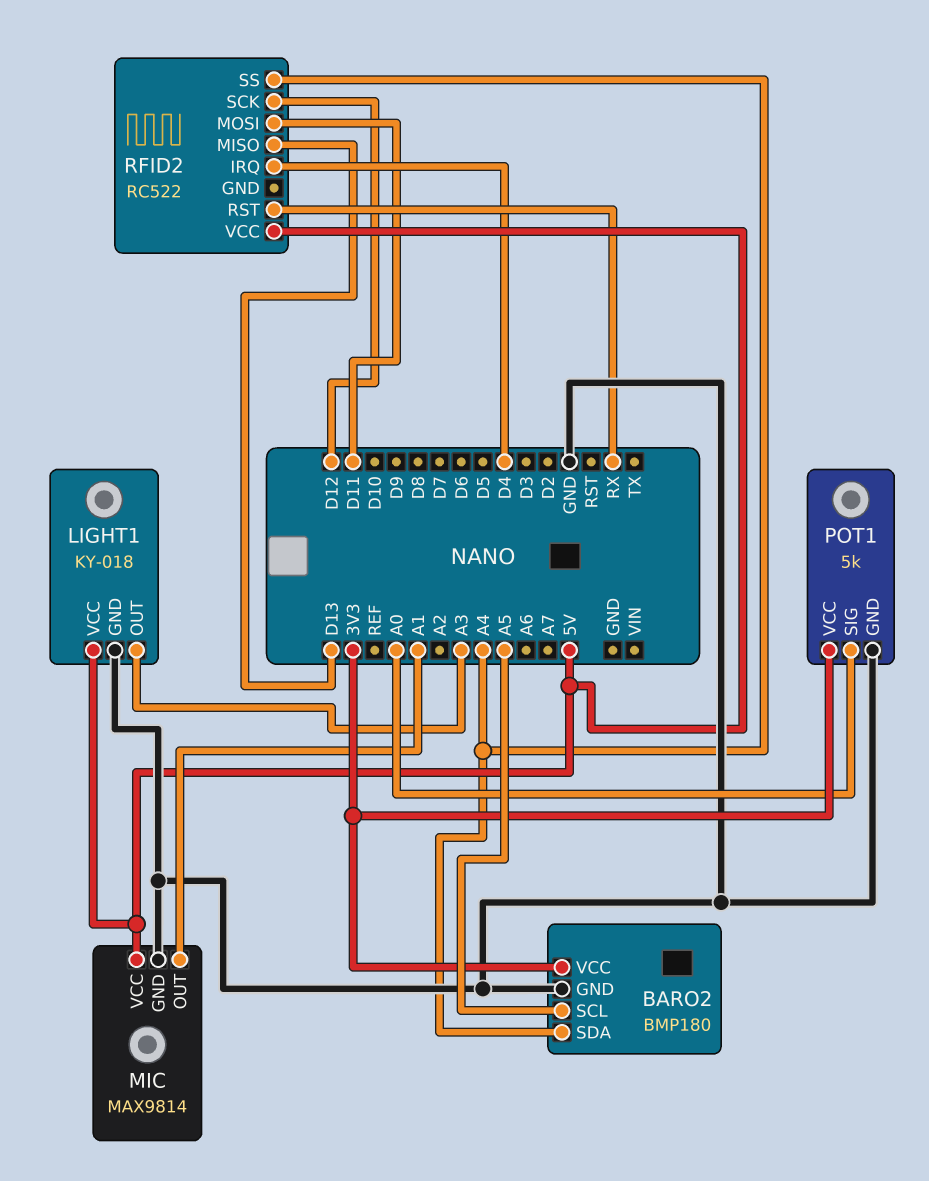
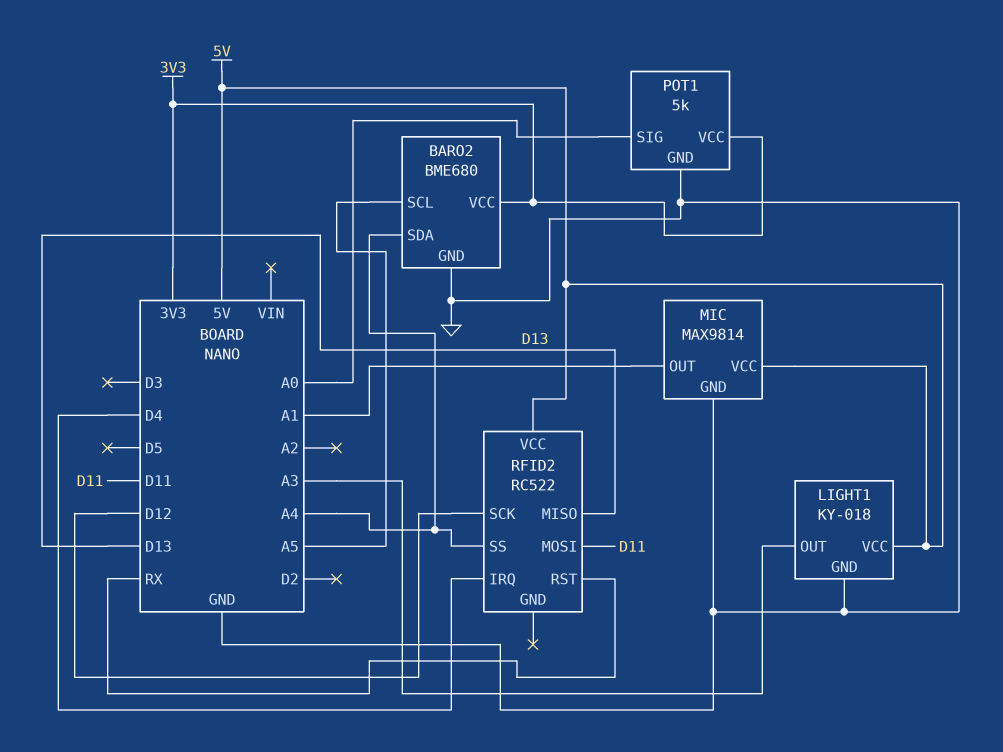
BARO2: BMP180 -> BME680

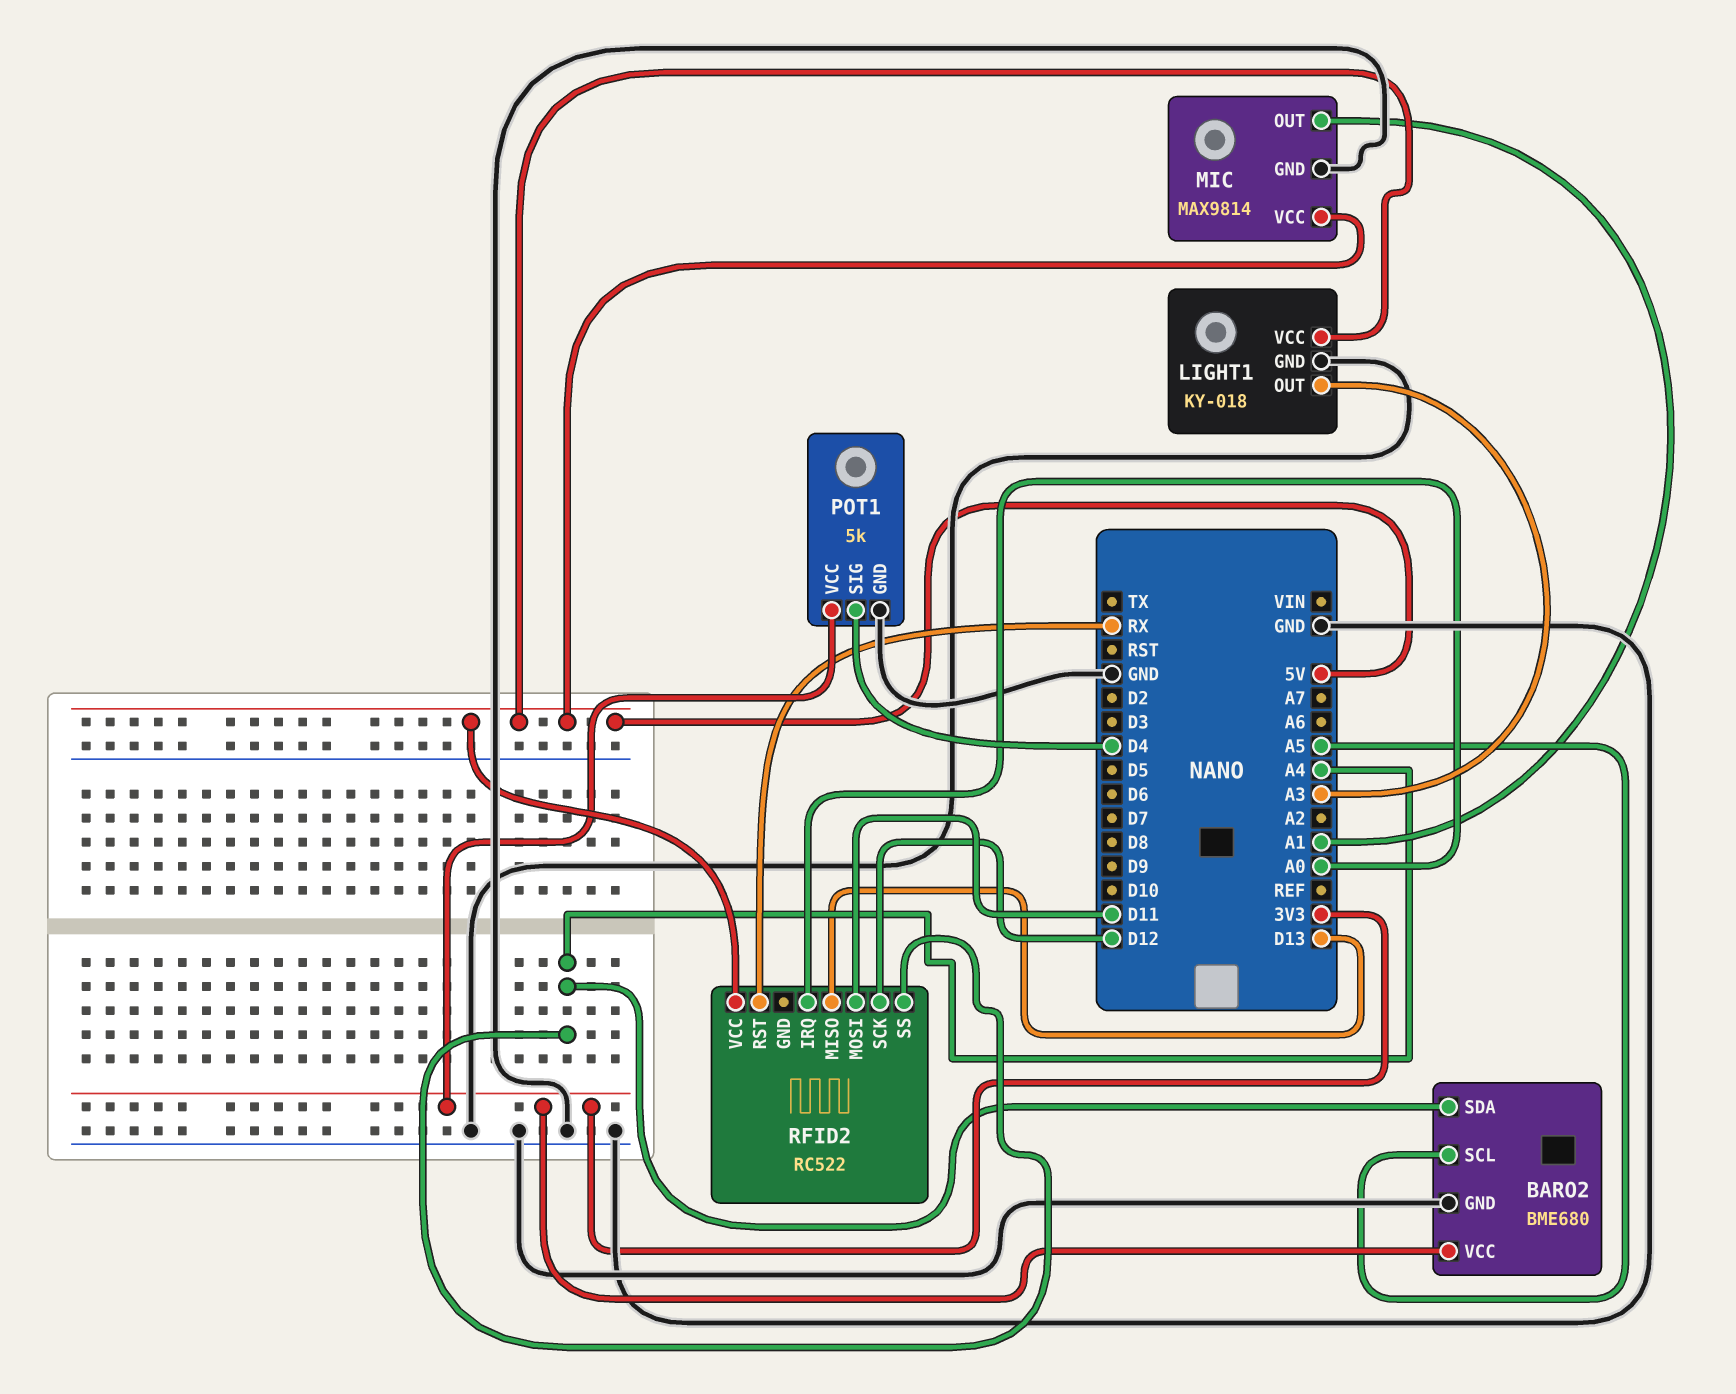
POT1 pin SIG: A0 -> D4
RFID2 pin IRQ: D4 -> A0

